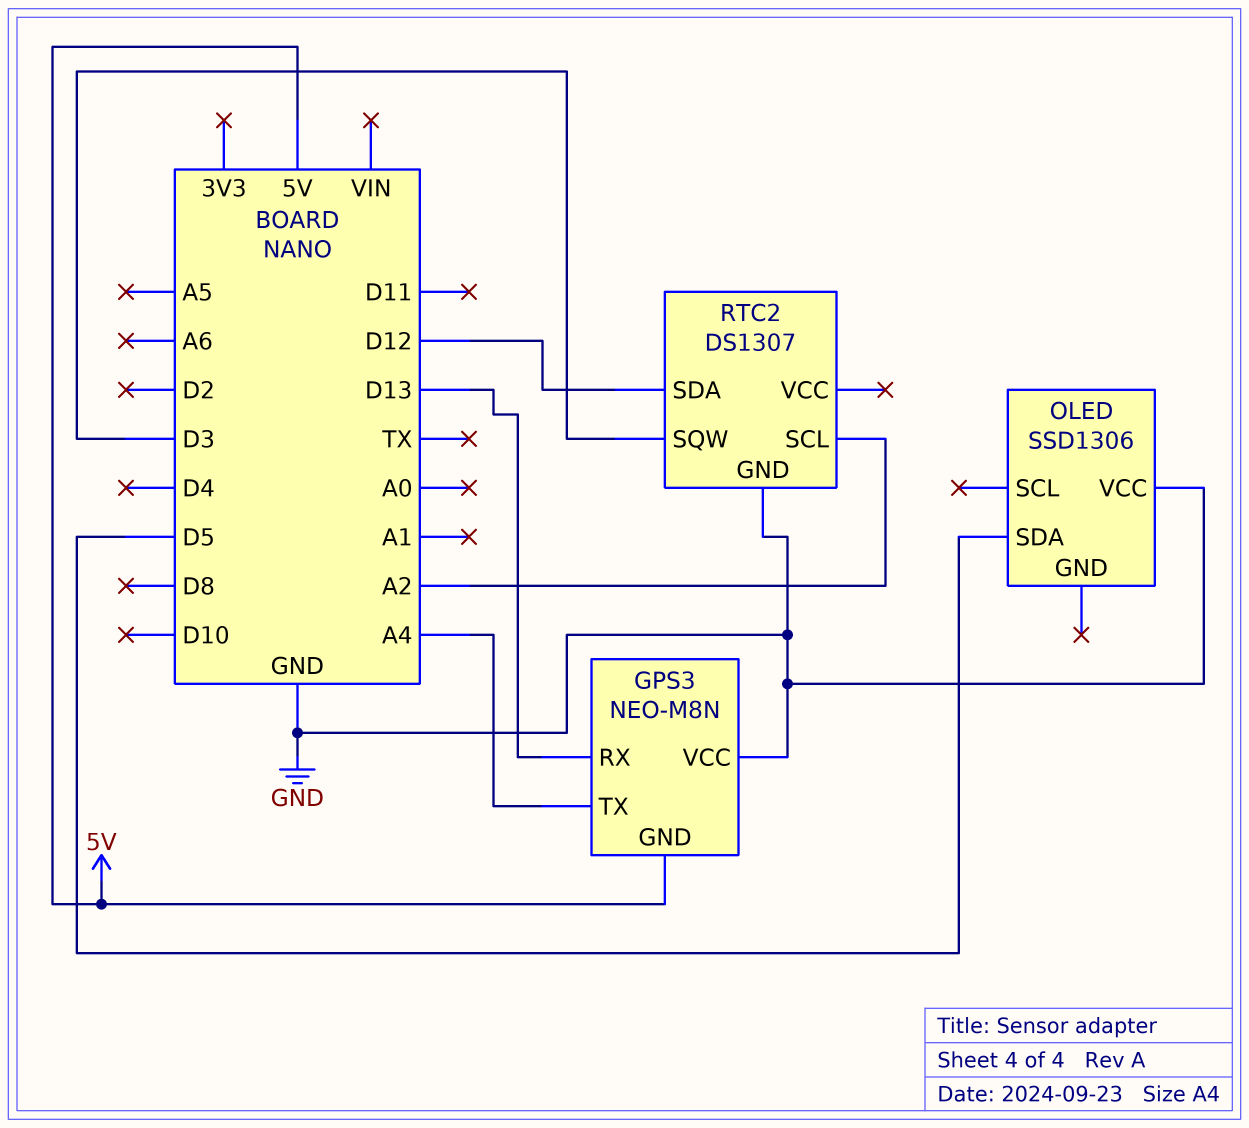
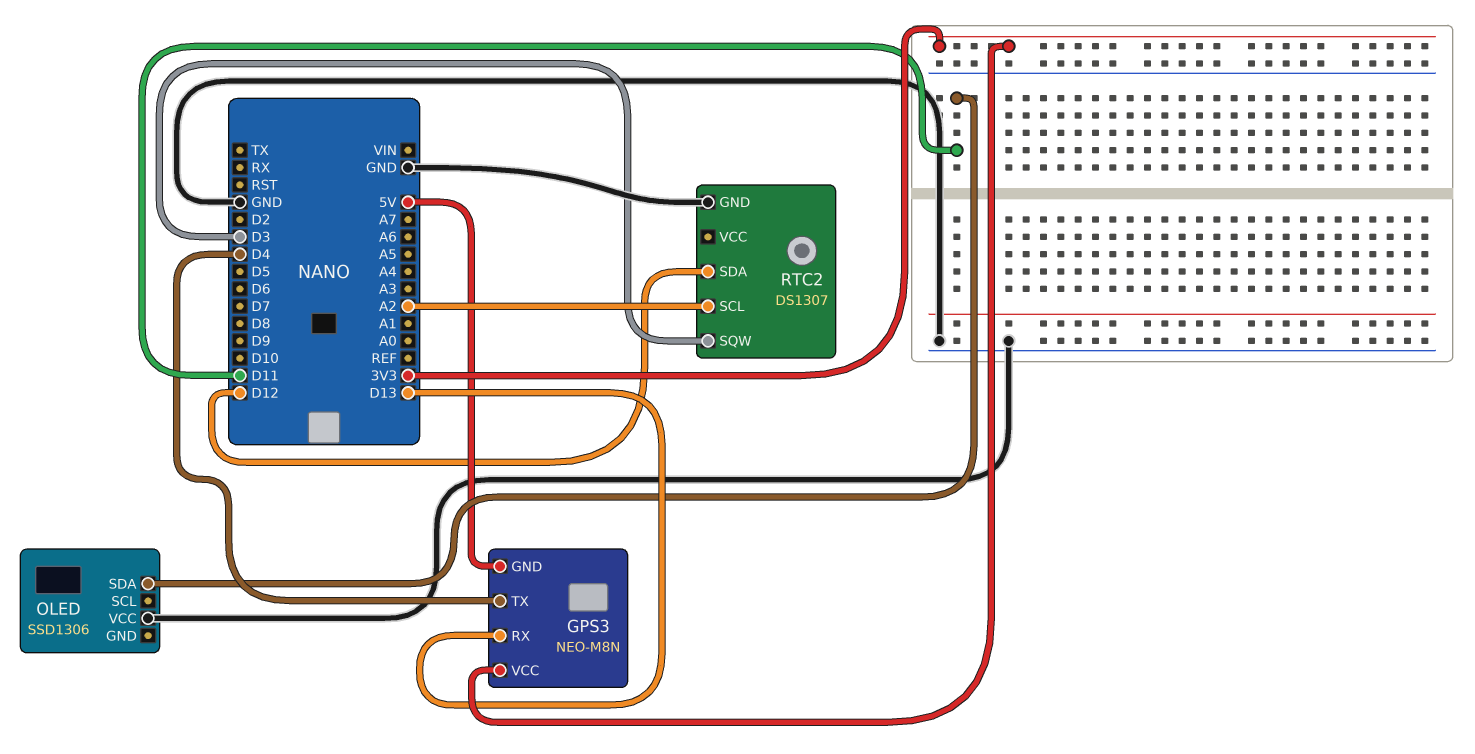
GPS3 pin TX: A4 -> D4
GPS3 pin VCC: GND -> 3V3
OLED pin SDA: D5 -> D11

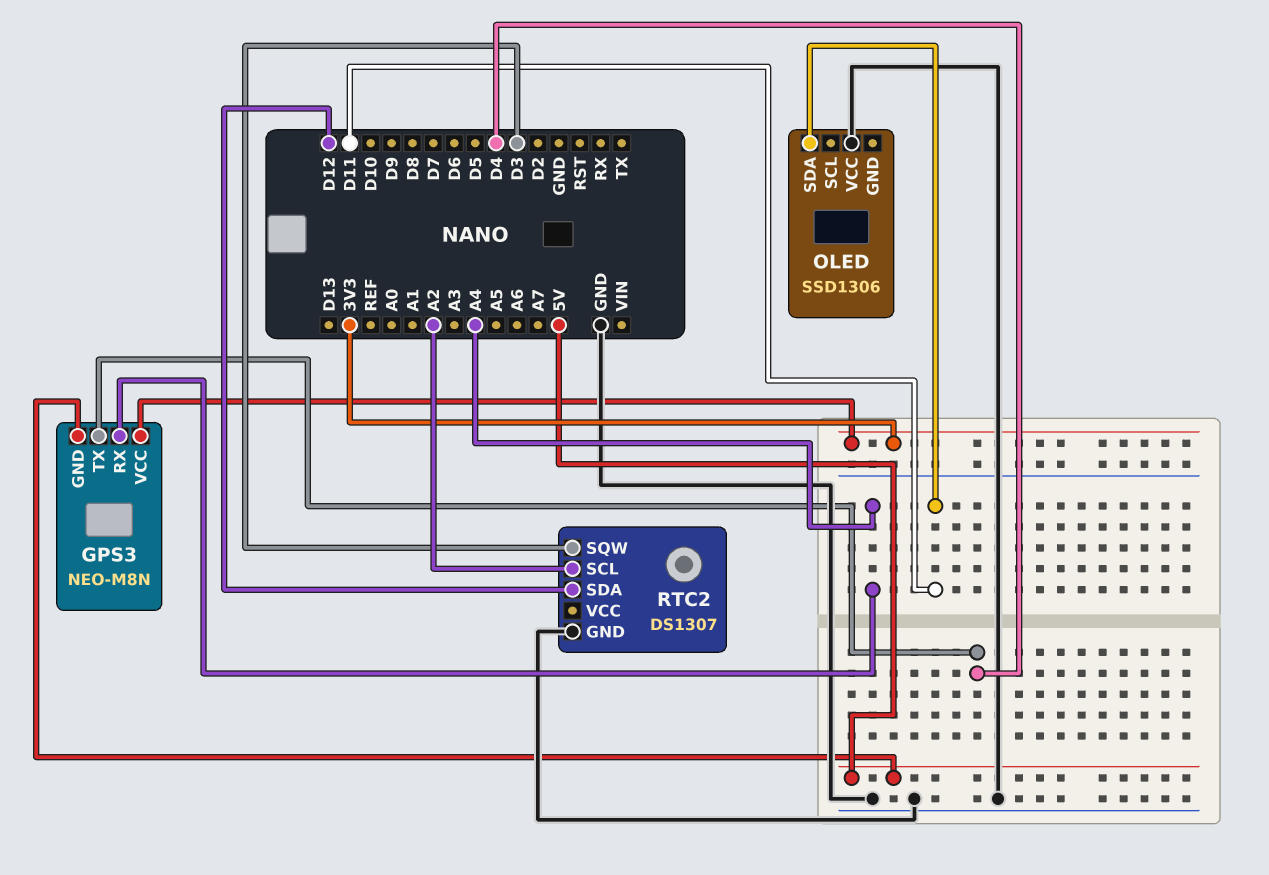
GPS3 pin RX: D13 -> A4

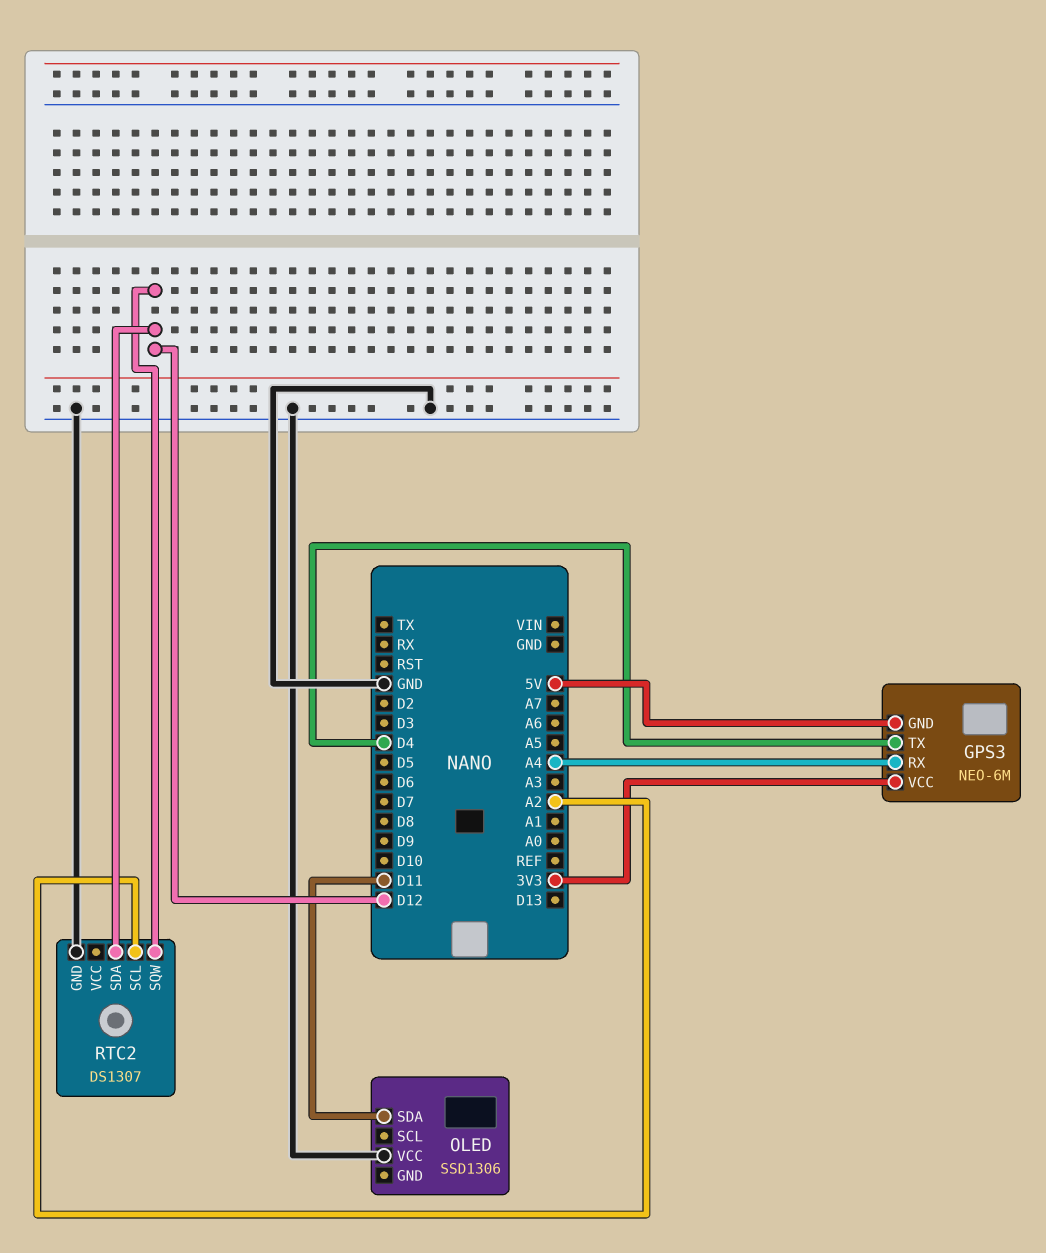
GPS3: NEO-M8N -> NEO-6M
RTC2 pin SQW: D3 -> D12

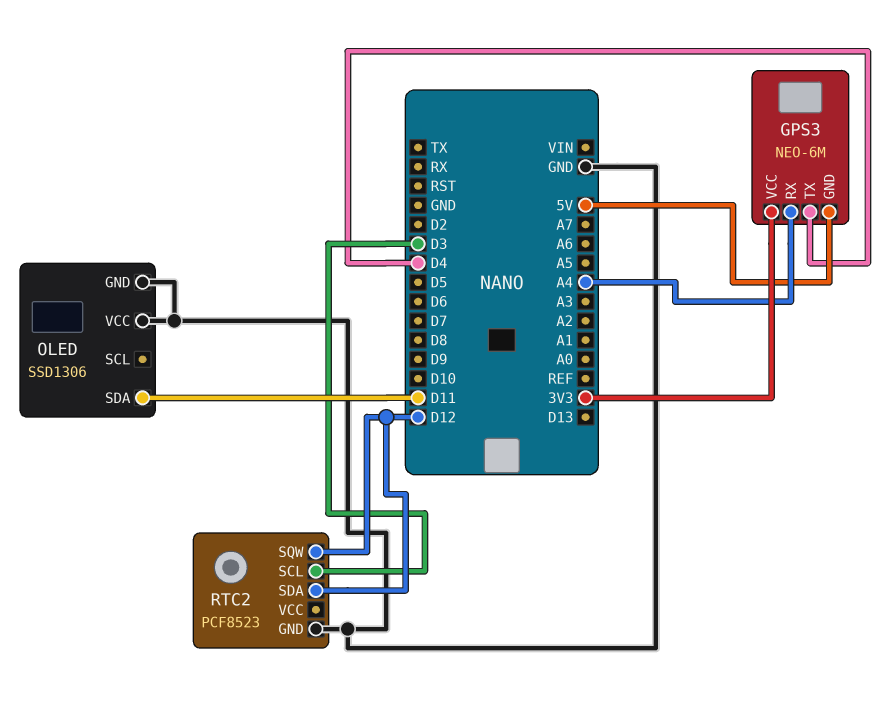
OLED pin GND: none -> GND
RTC2: DS1307 -> PCF8523
RTC2 pin SCL: A2 -> D3

